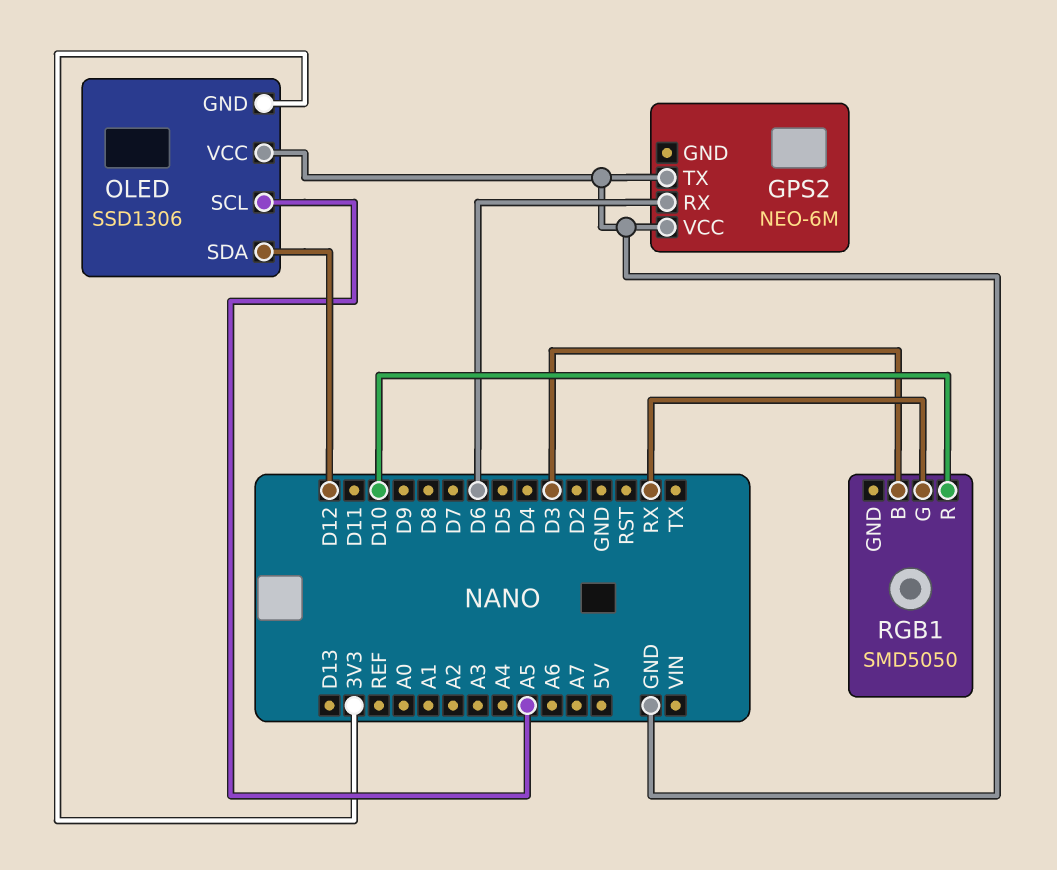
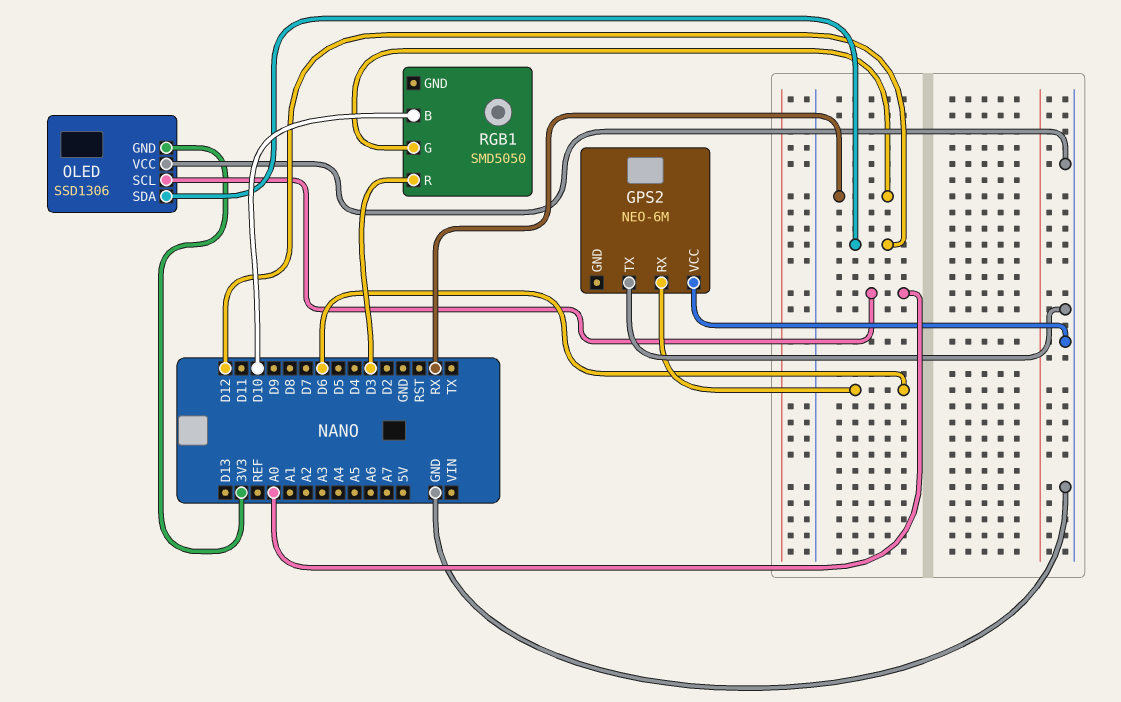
OLED pin SCL: A5 -> A0
RGB1 pin B: D3 -> D10
RGB1 pin R: D10 -> D3

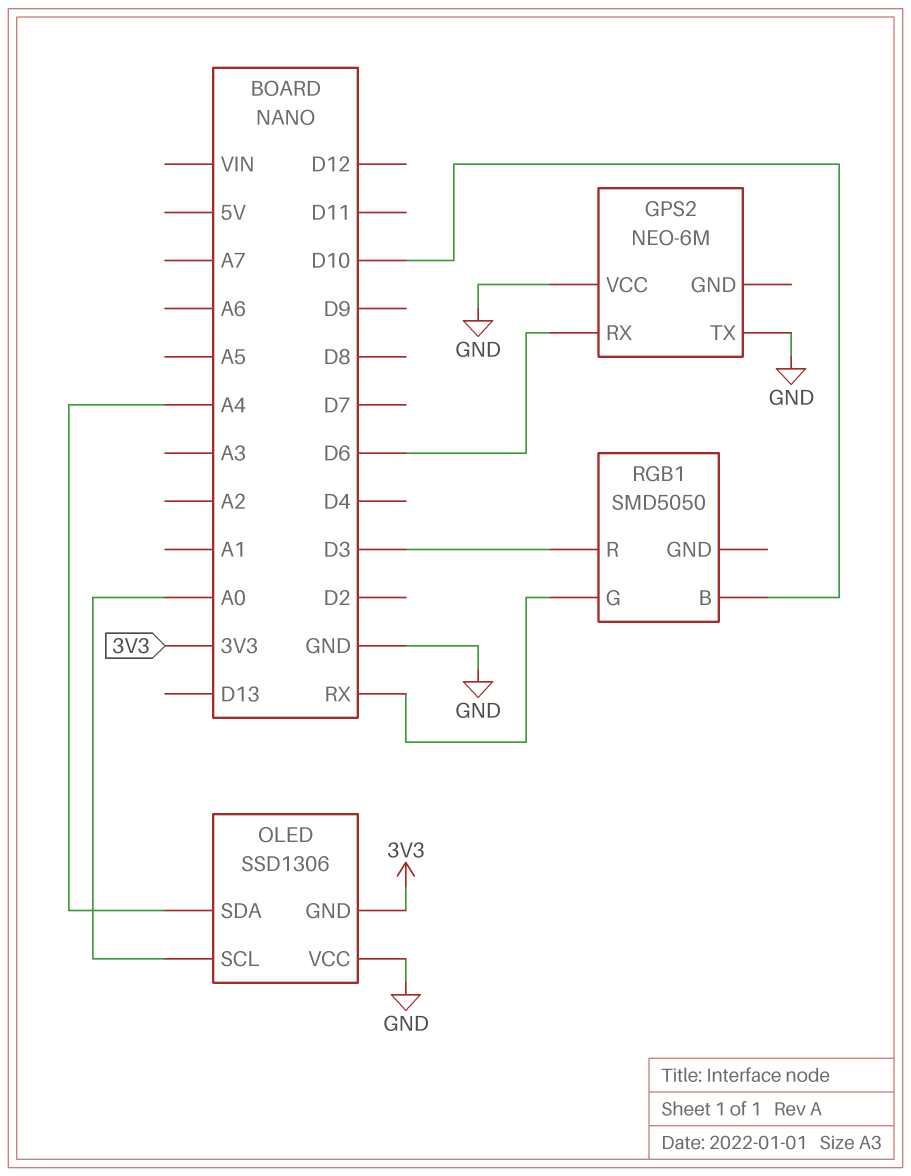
OLED pin SDA: D12 -> A4

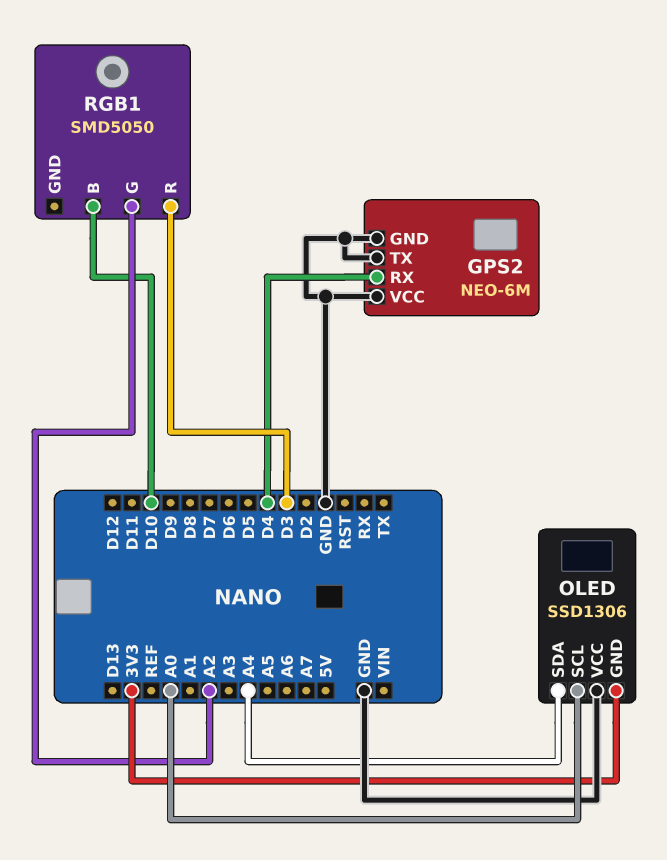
GPS2 pin GND: none -> GND
GPS2 pin RX: D6 -> D4
RGB1 pin G: RX -> A2

